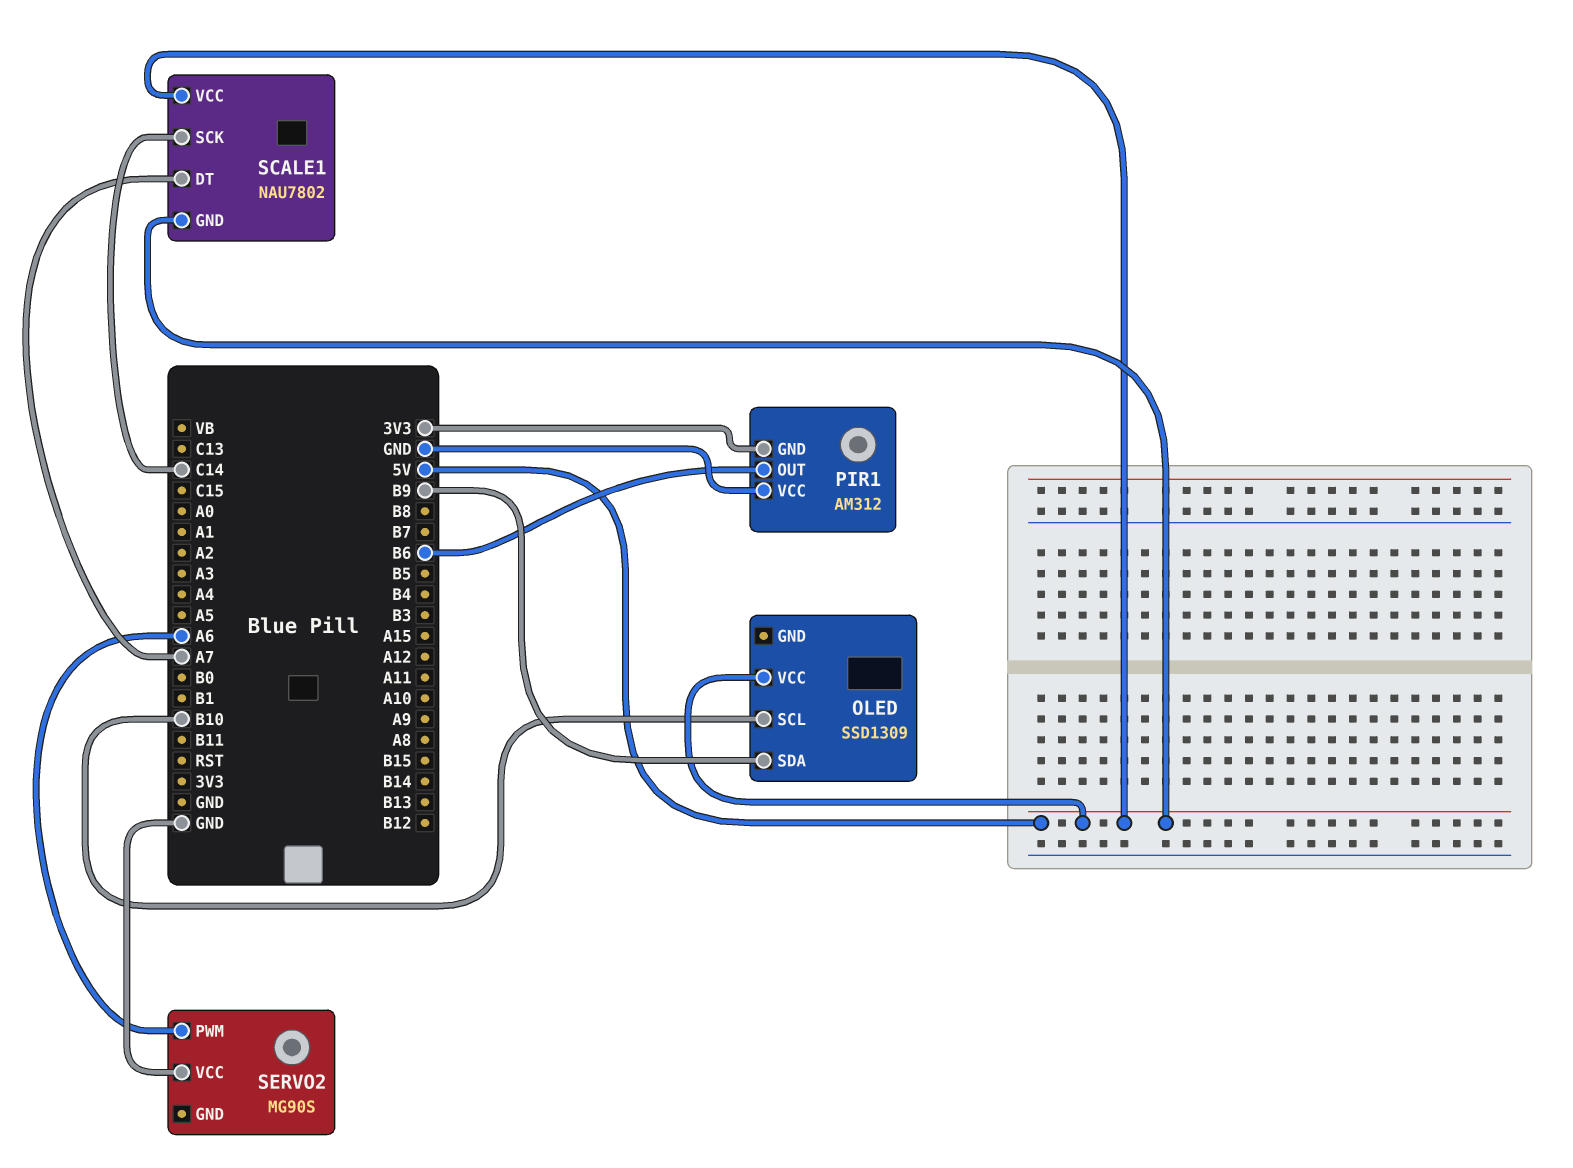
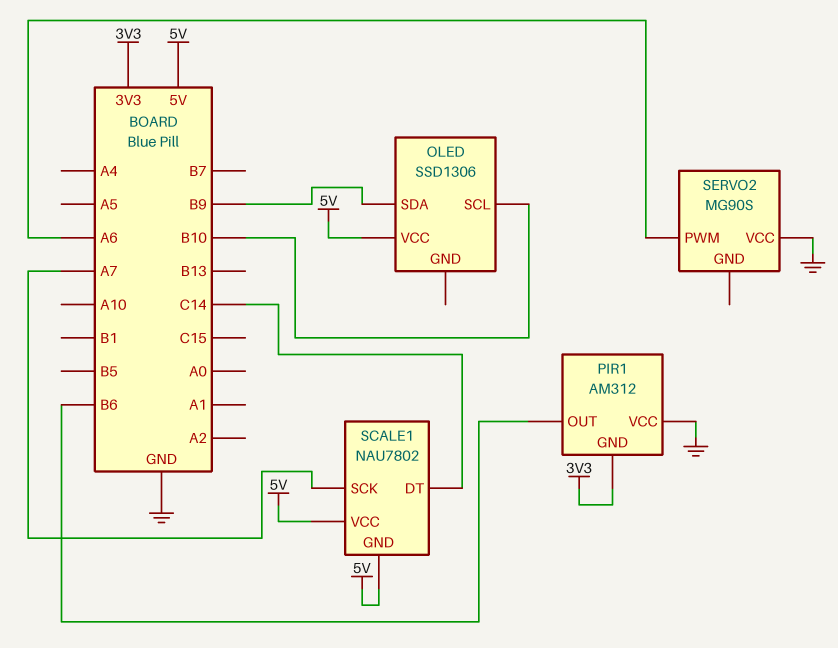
OLED: SSD1309 -> SSD1306
SCALE1 pin DT: A7 -> C14
SCALE1 pin SCK: C14 -> A7

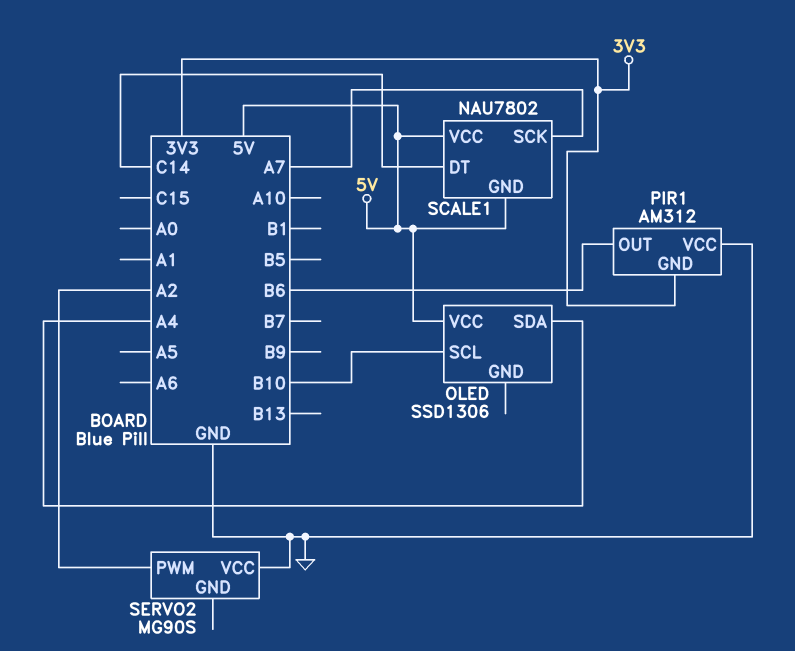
OLED pin SDA: B9 -> A4
SERVO2 pin PWM: A6 -> A2

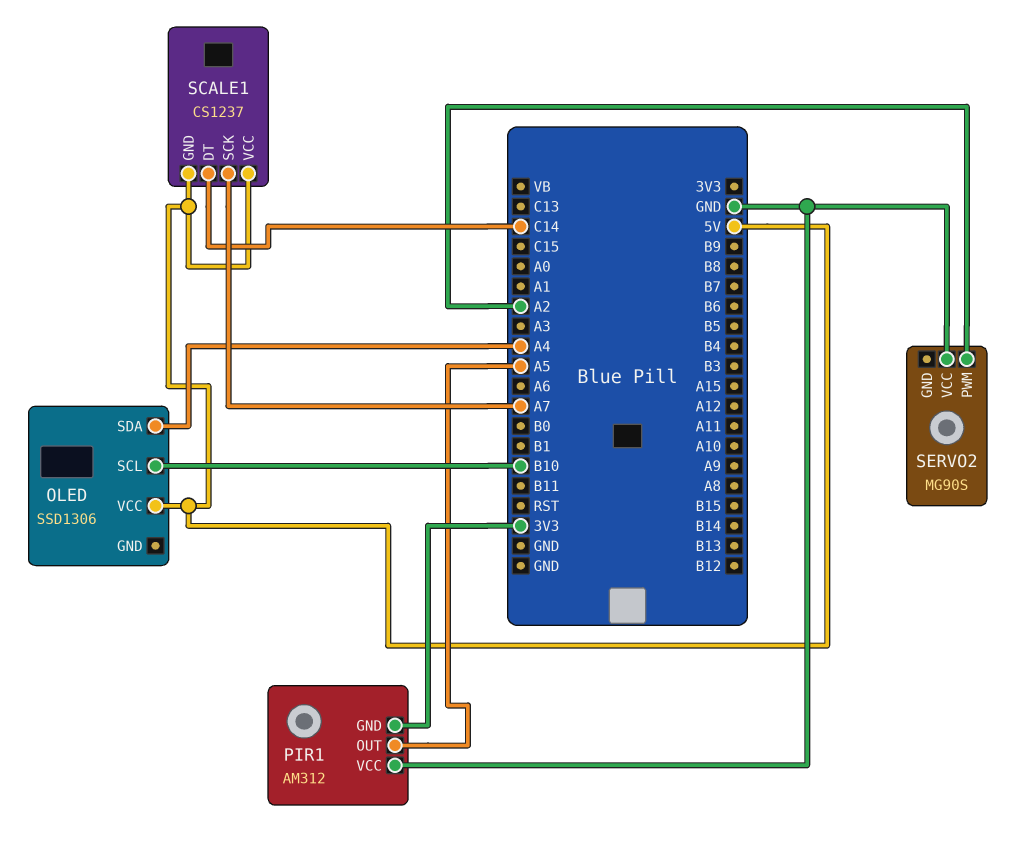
PIR1 pin OUT: B6 -> A5
SCALE1: NAU7802 -> CS1237

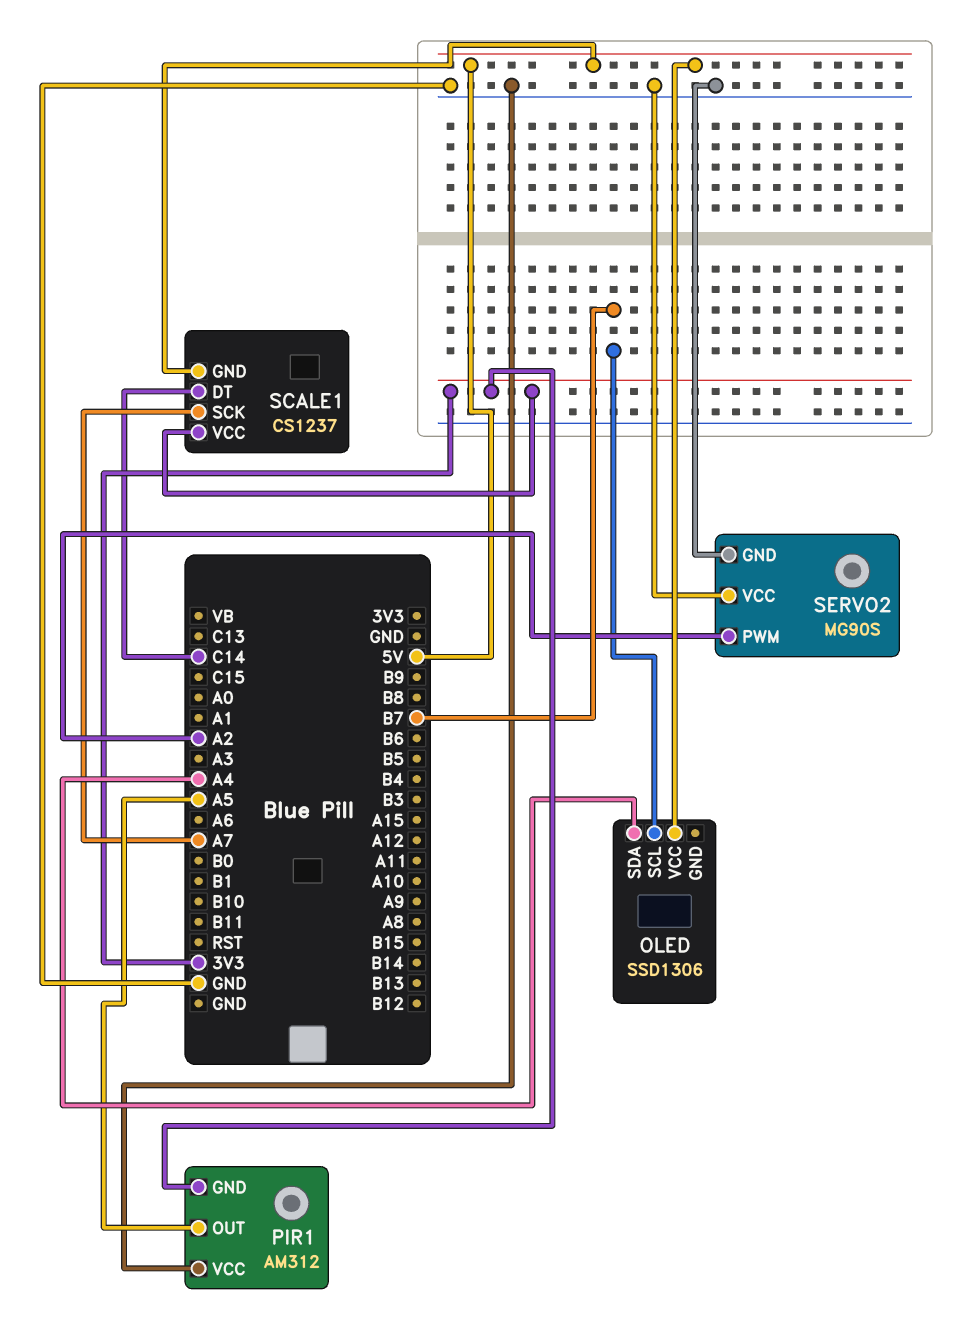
OLED pin SCL: B10 -> B7
SCALE1 pin VCC: 5V -> 3V3
SERVO2 pin GND: none -> GND

